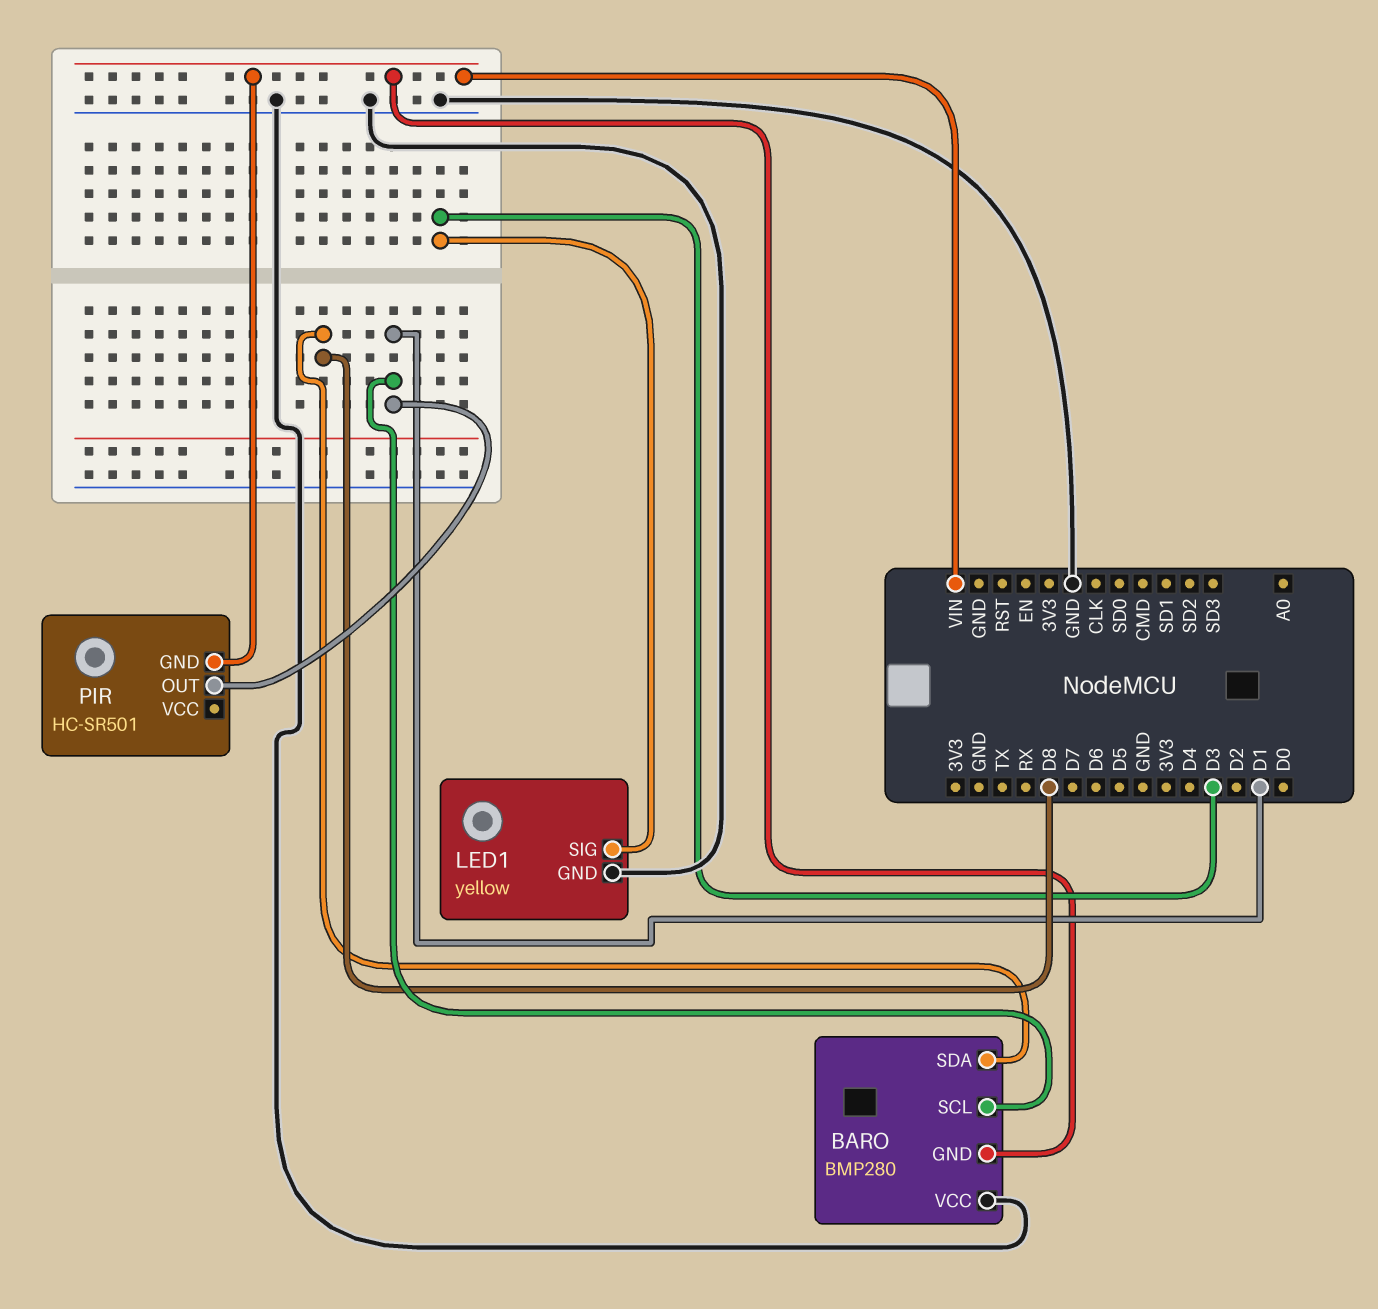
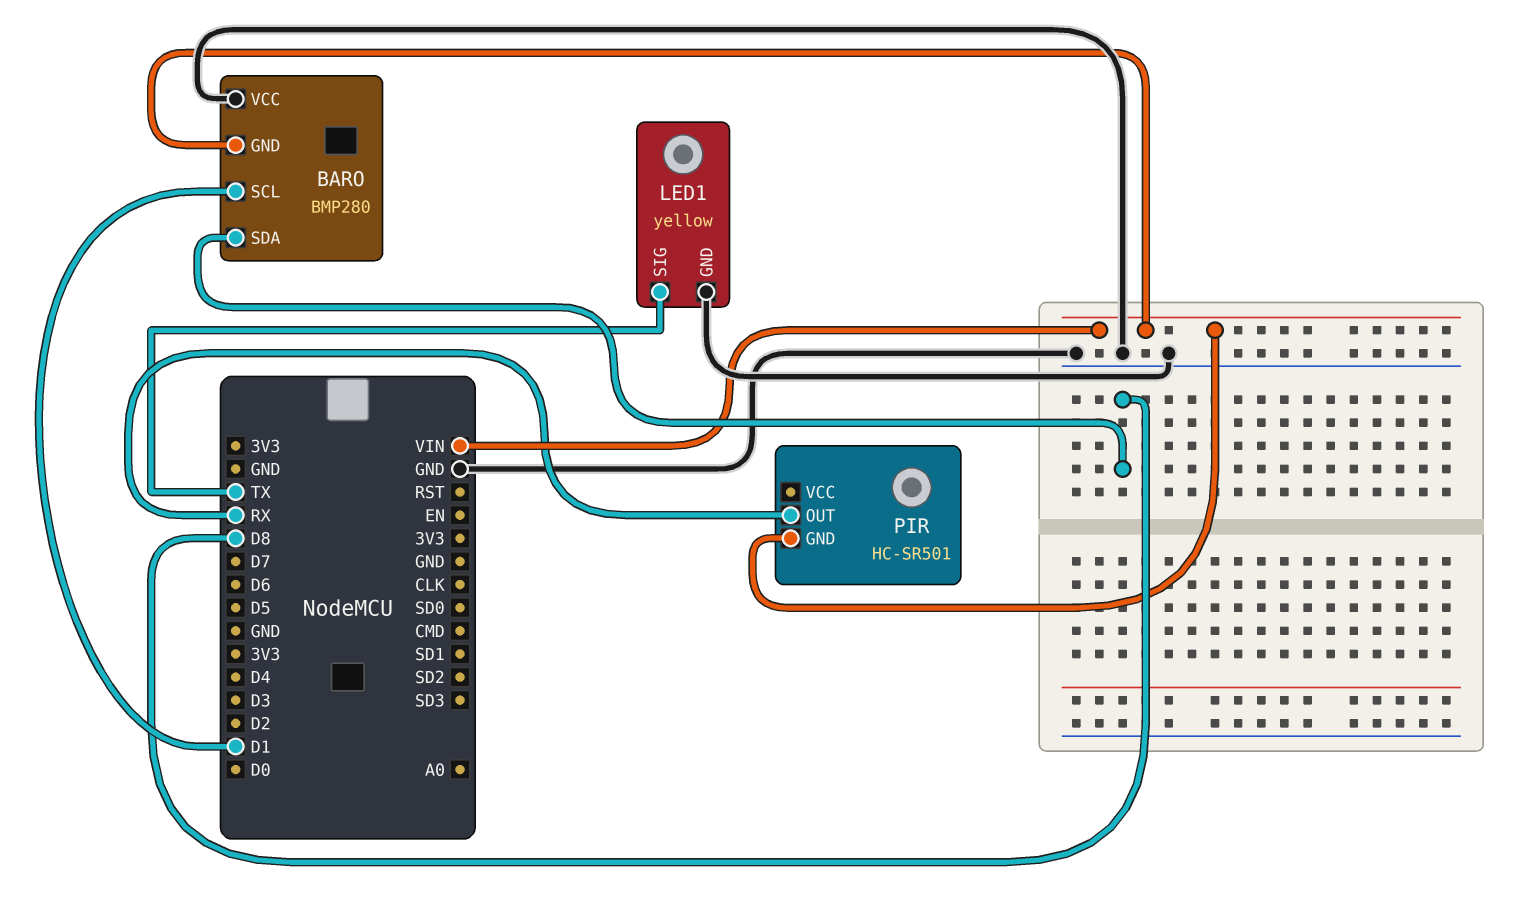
LED1 pin SIG: D3 -> TX
PIR pin OUT: D1 -> RX

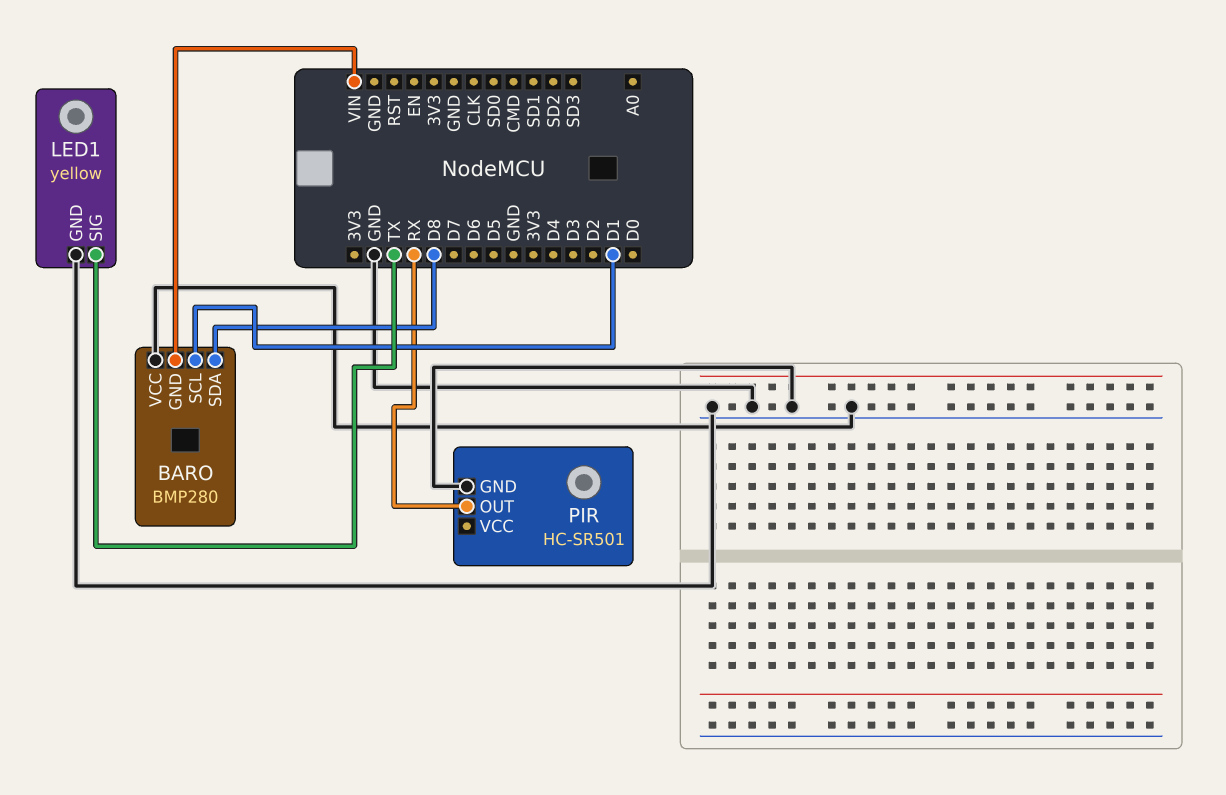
PIR pin GND: VIN -> GND

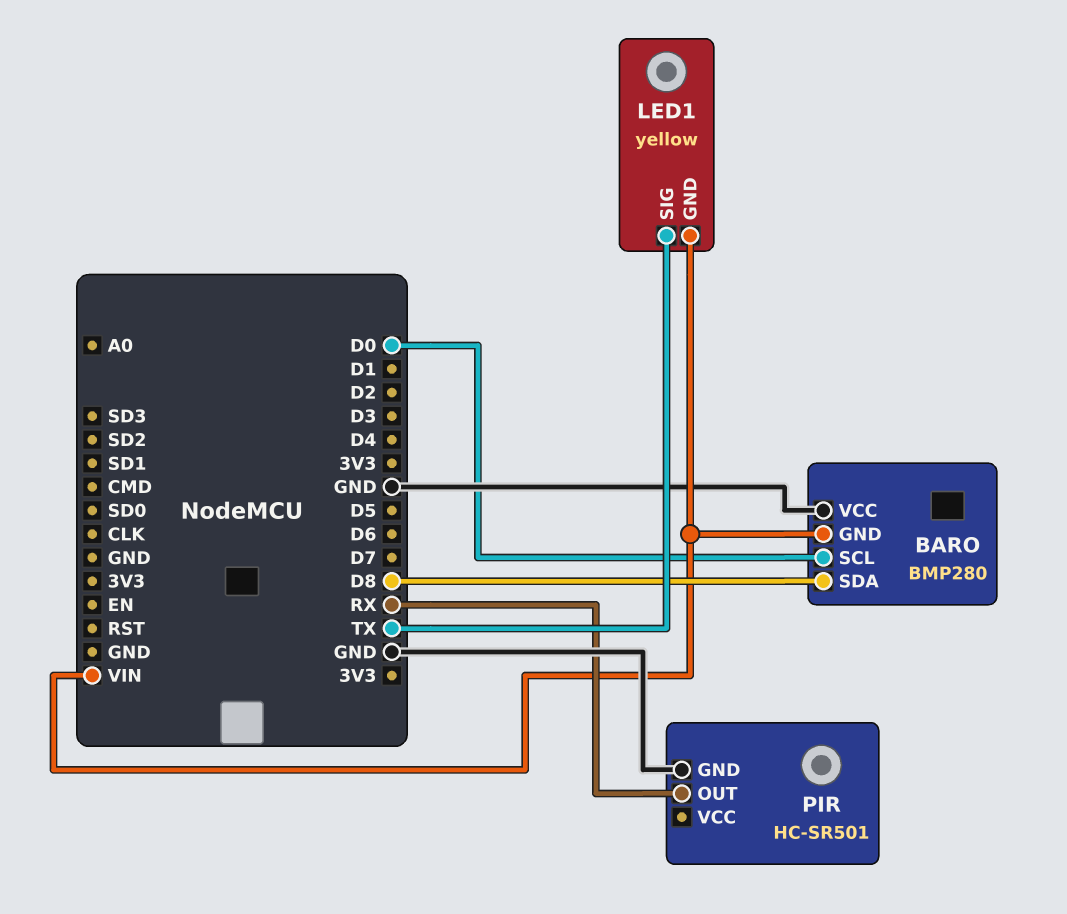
BARO pin SCL: D1 -> D0
LED1 pin GND: GND -> VIN

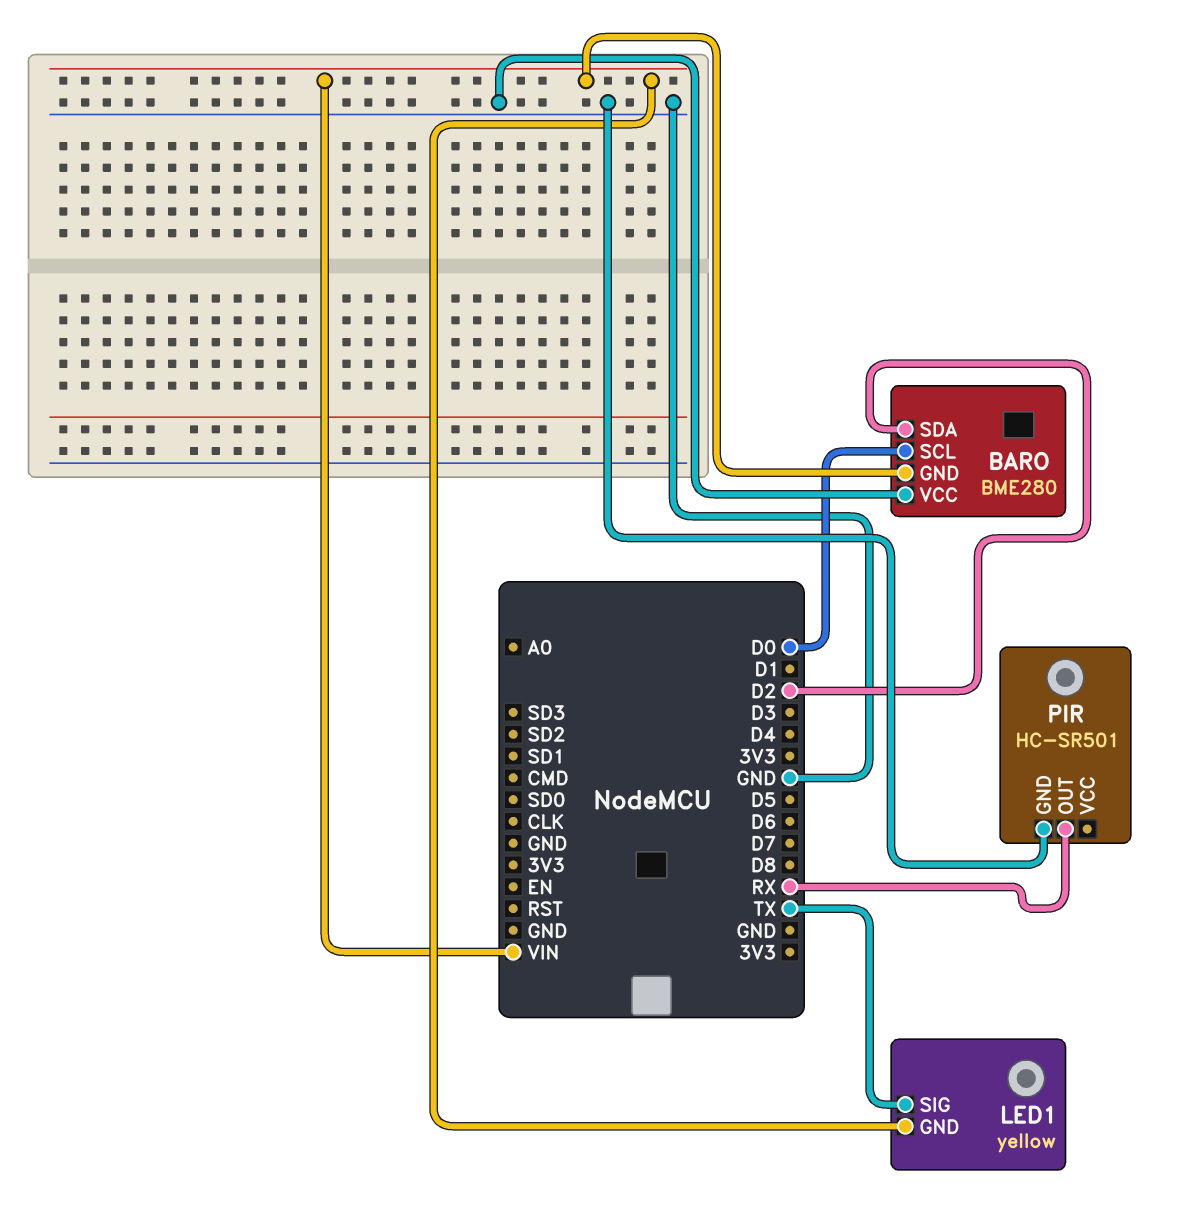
BARO: BMP280 -> BME280
BARO pin SDA: D8 -> D2

